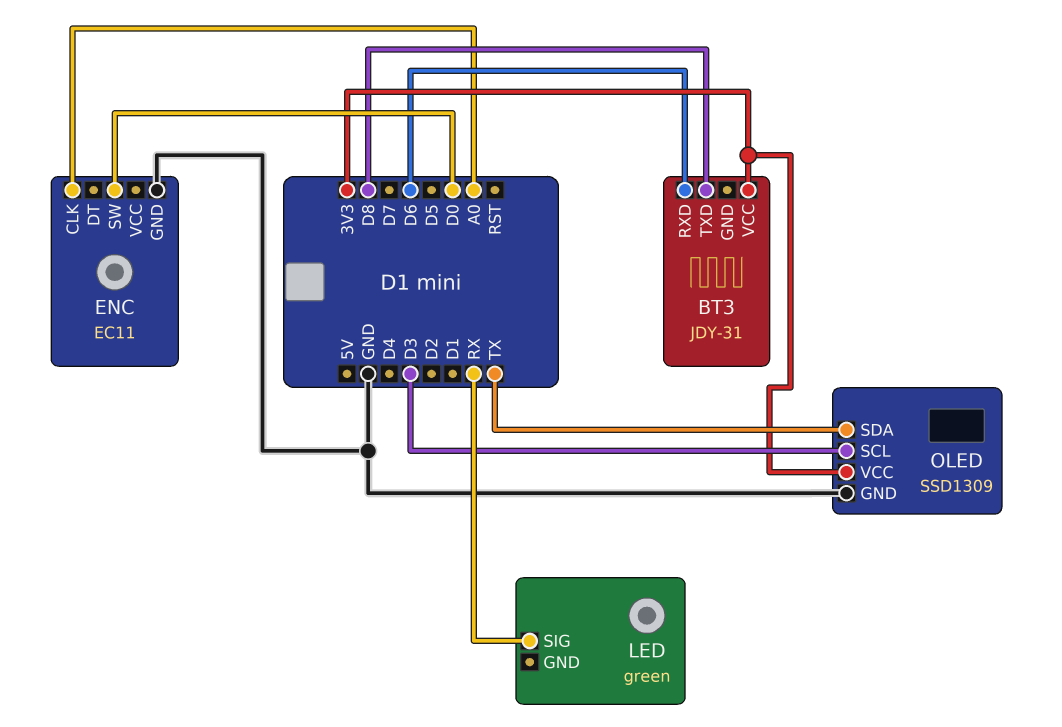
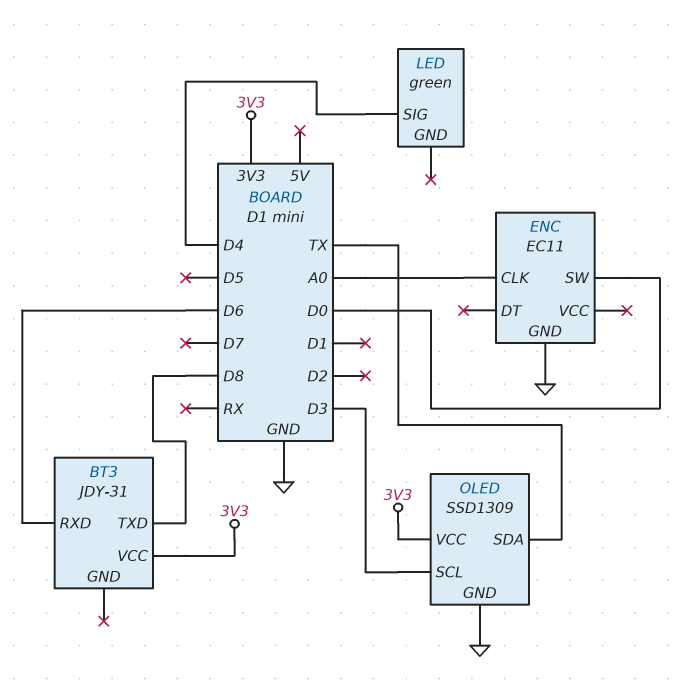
LED pin SIG: RX -> D4

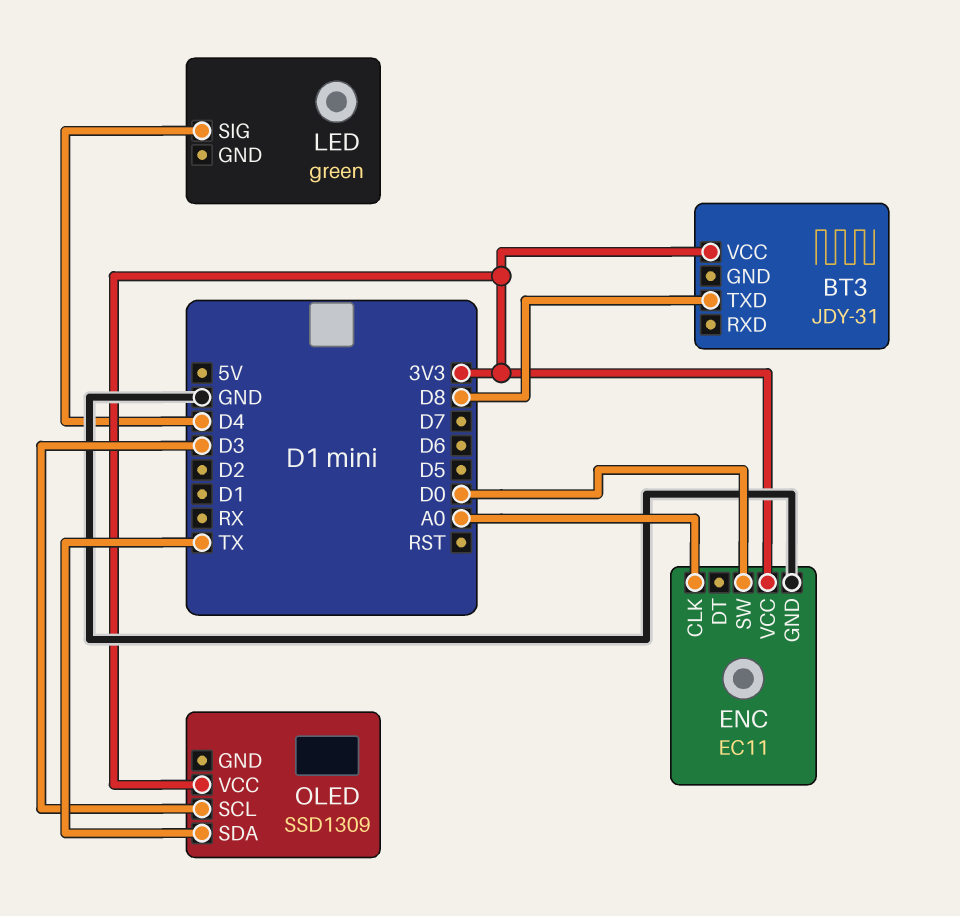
BT3 pin RXD: D6 -> none
ENC pin VCC: none -> 3V3
OLED pin GND: GND -> none

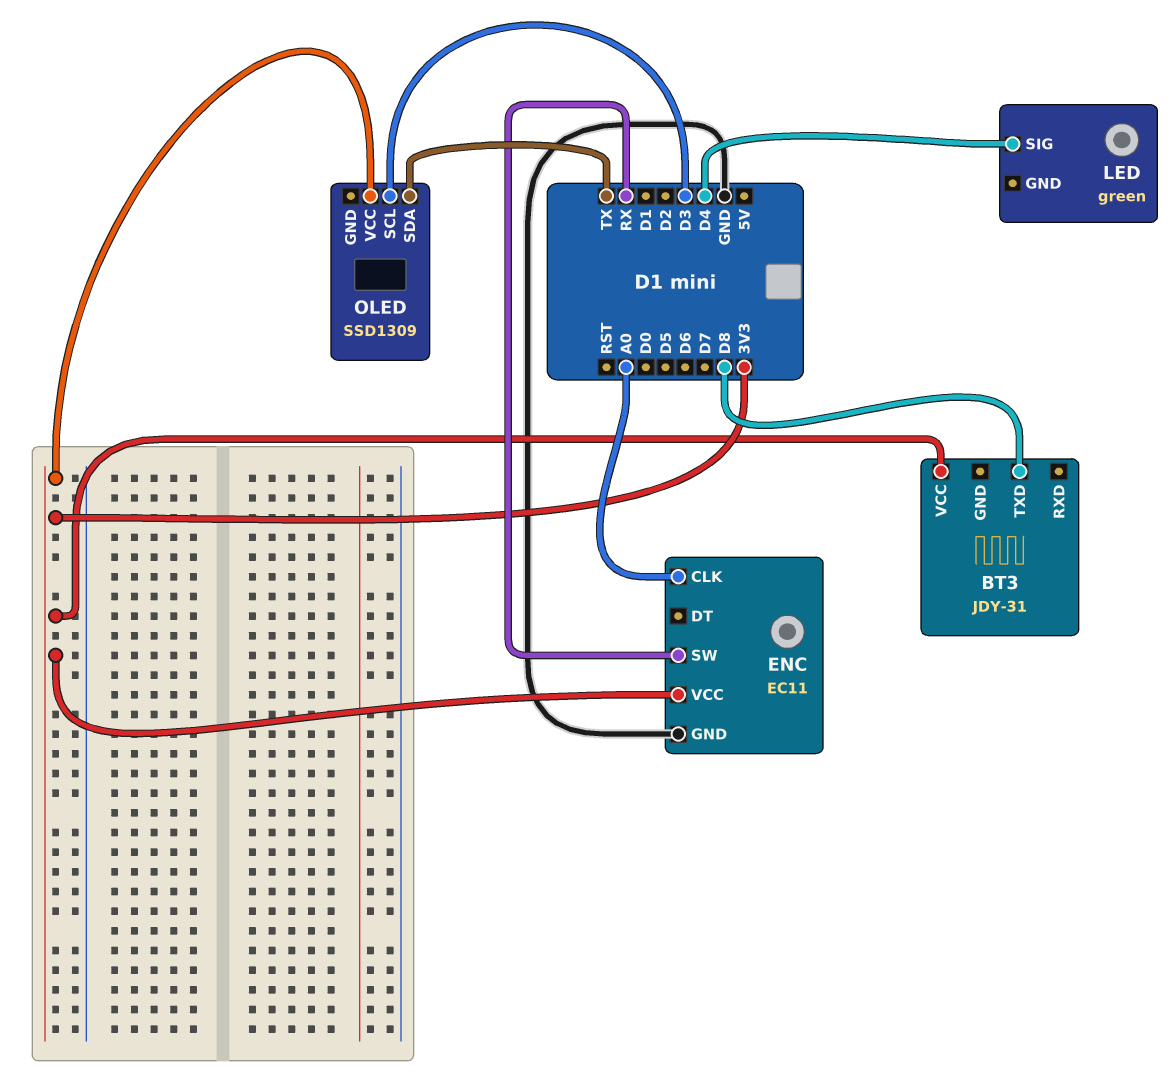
ENC pin SW: D0 -> RX

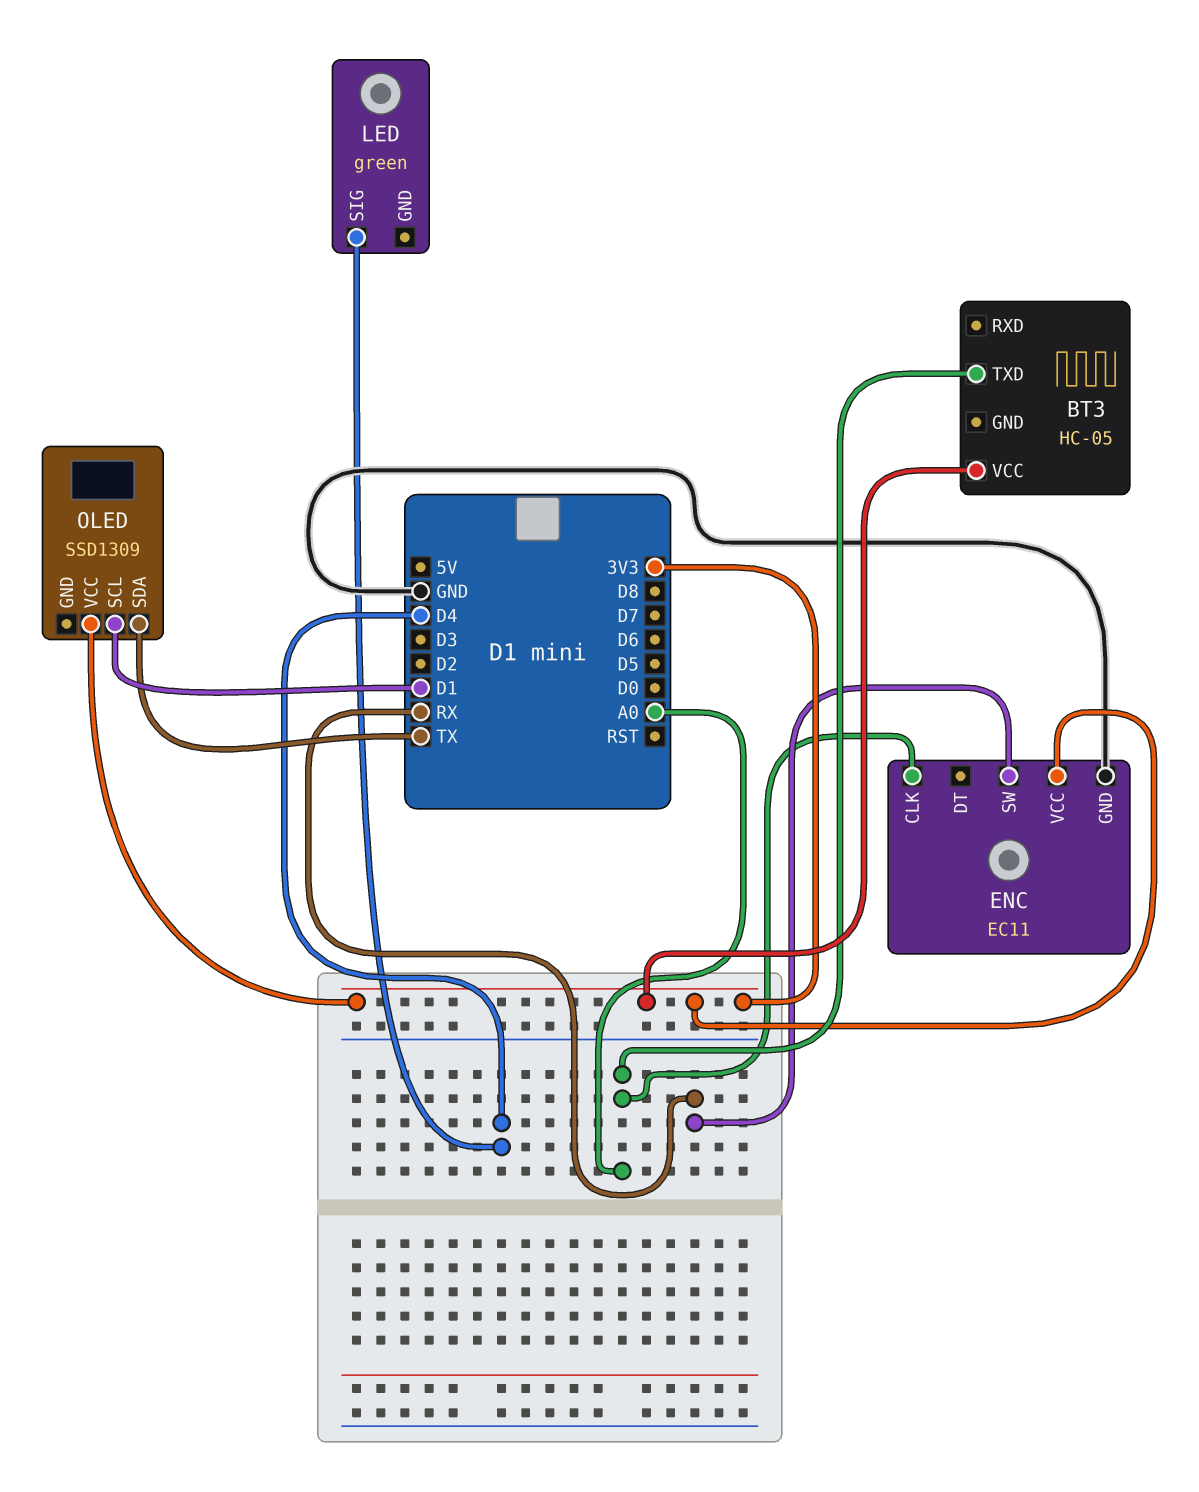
BT3: JDY-31 -> HC-05
BT3 pin TXD: D8 -> A0
OLED pin SCL: D3 -> D1

